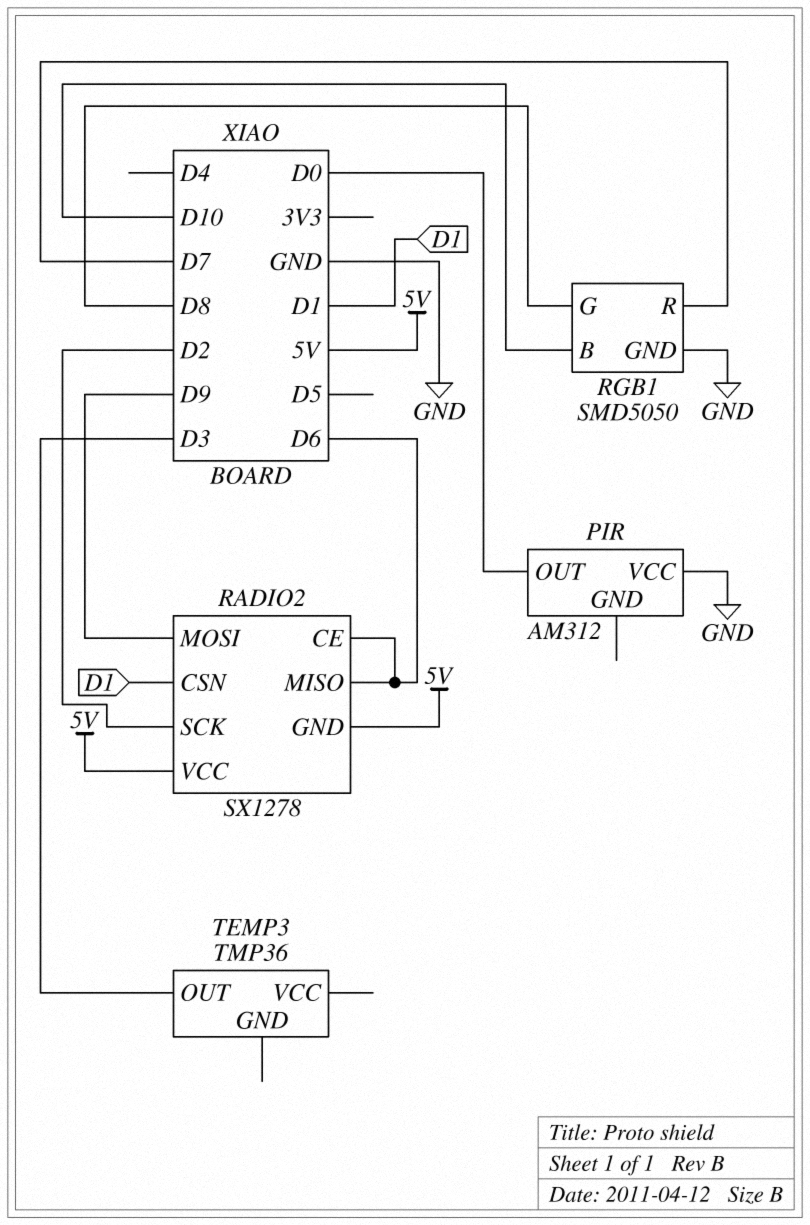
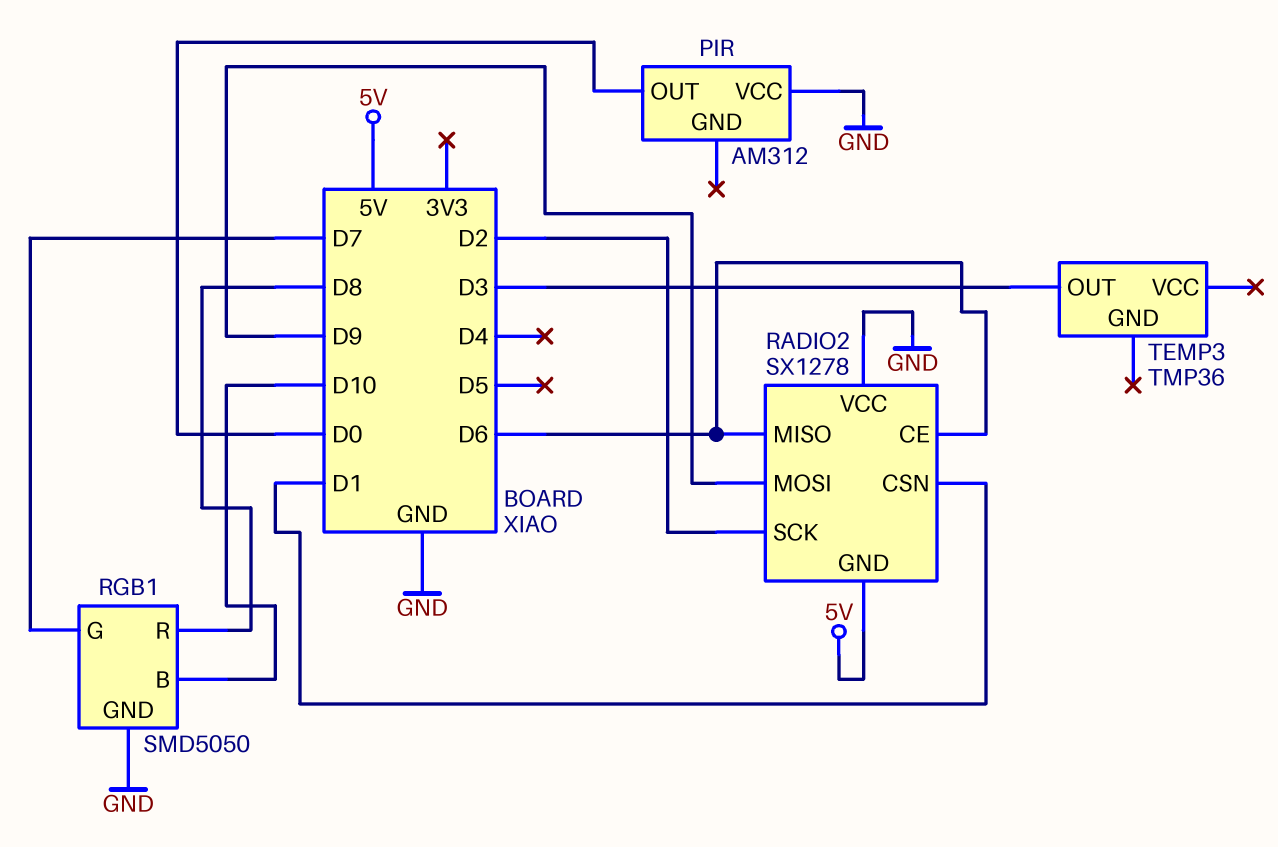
RADIO2 pin VCC: 5V -> GND
RGB1 pin G: D8 -> D7
RGB1 pin R: D7 -> D8

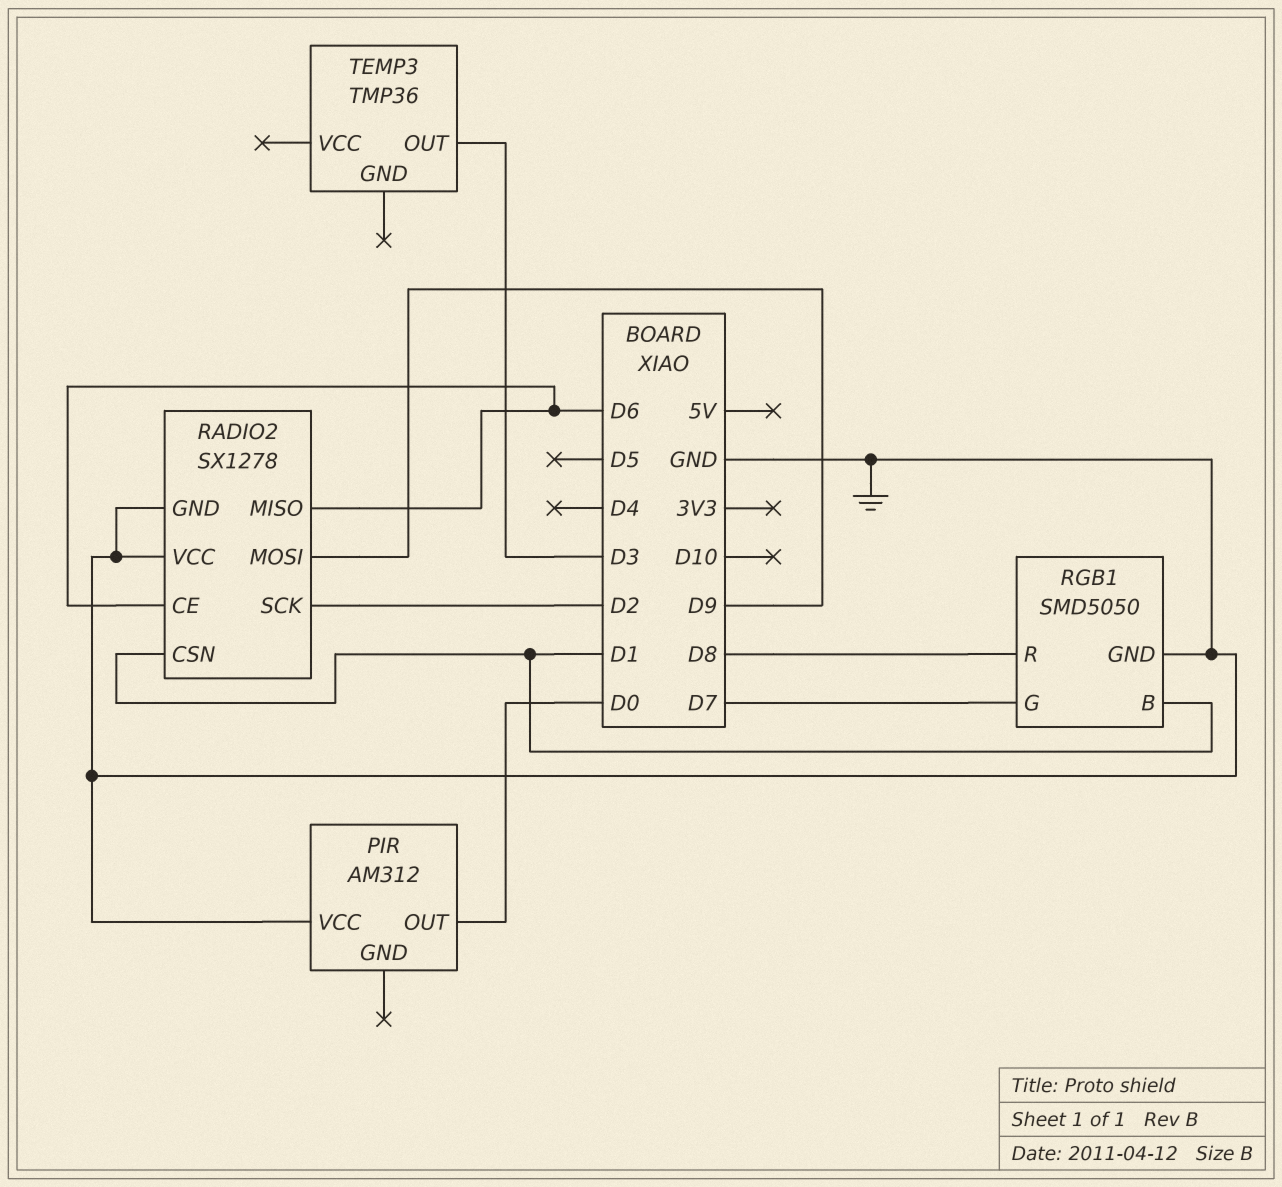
RADIO2 pin GND: 5V -> GND
RGB1 pin B: D10 -> D1

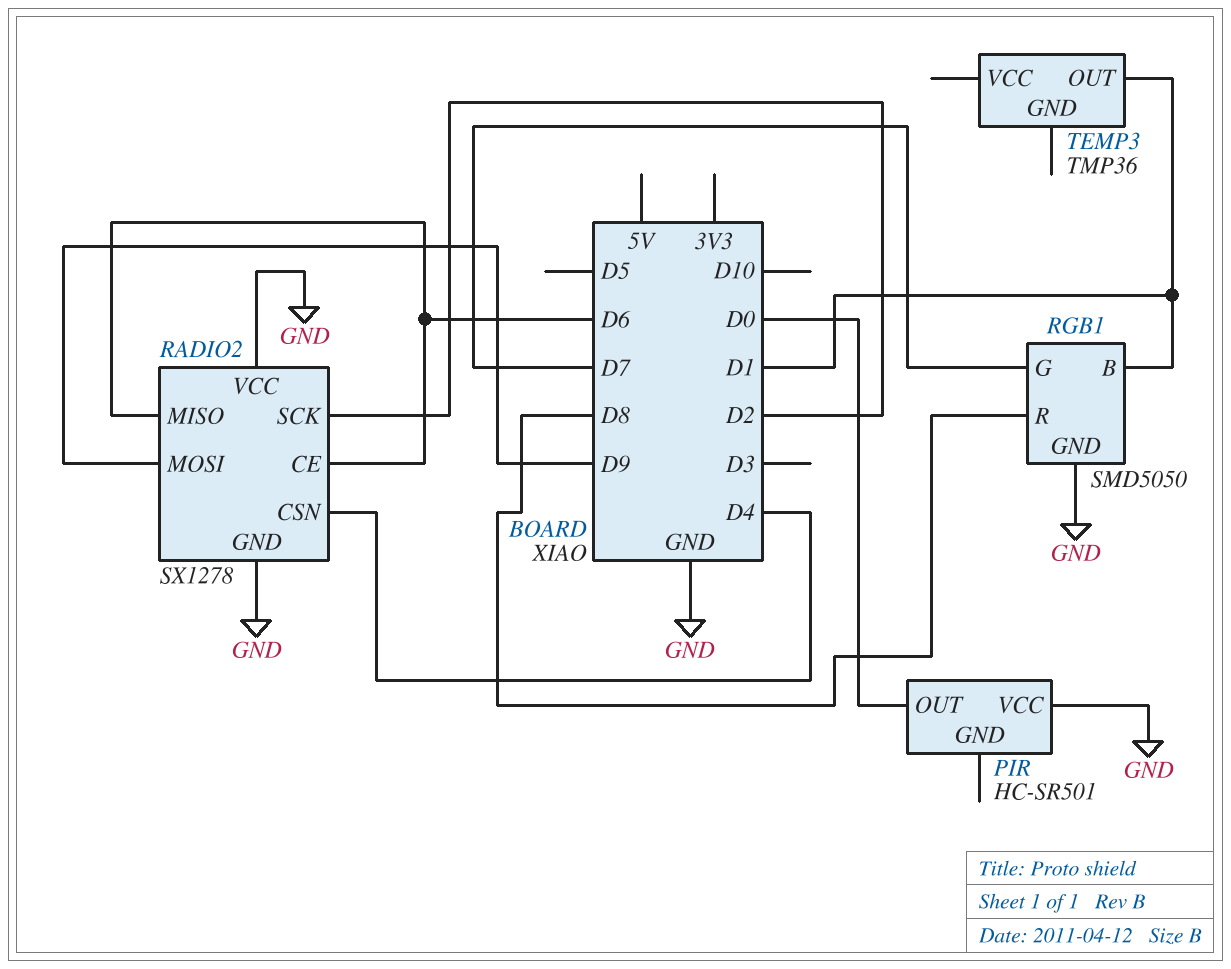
PIR: AM312 -> HC-SR501
RADIO2 pin CSN: D1 -> D4
TEMP3 pin OUT: D3 -> D1

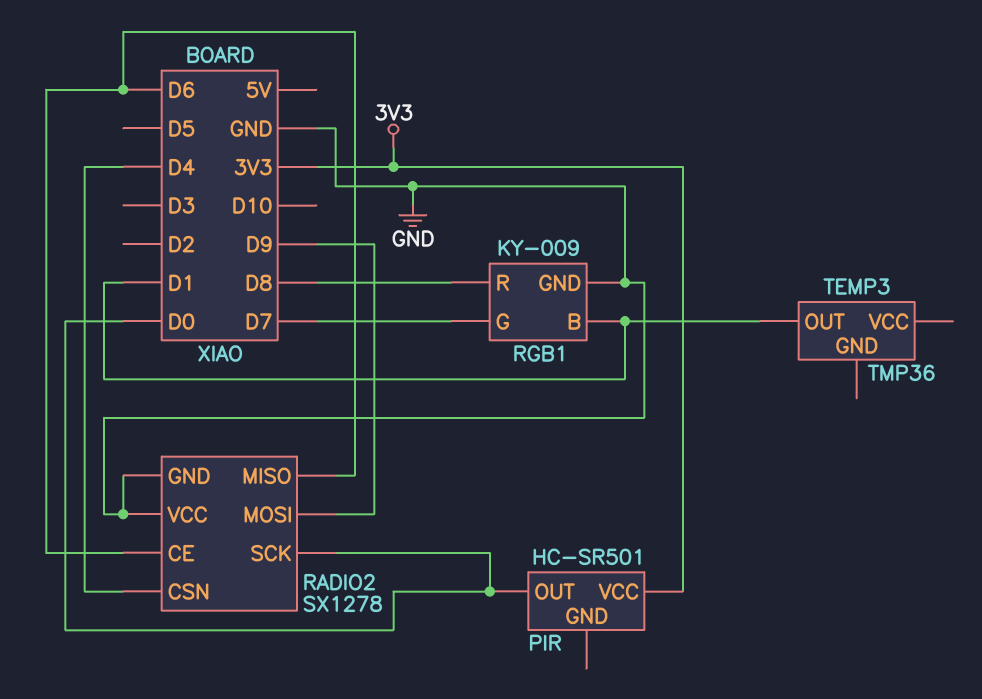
PIR pin VCC: GND -> 3V3
RADIO2 pin SCK: D2 -> D0
RGB1: SMD5050 -> KY-009

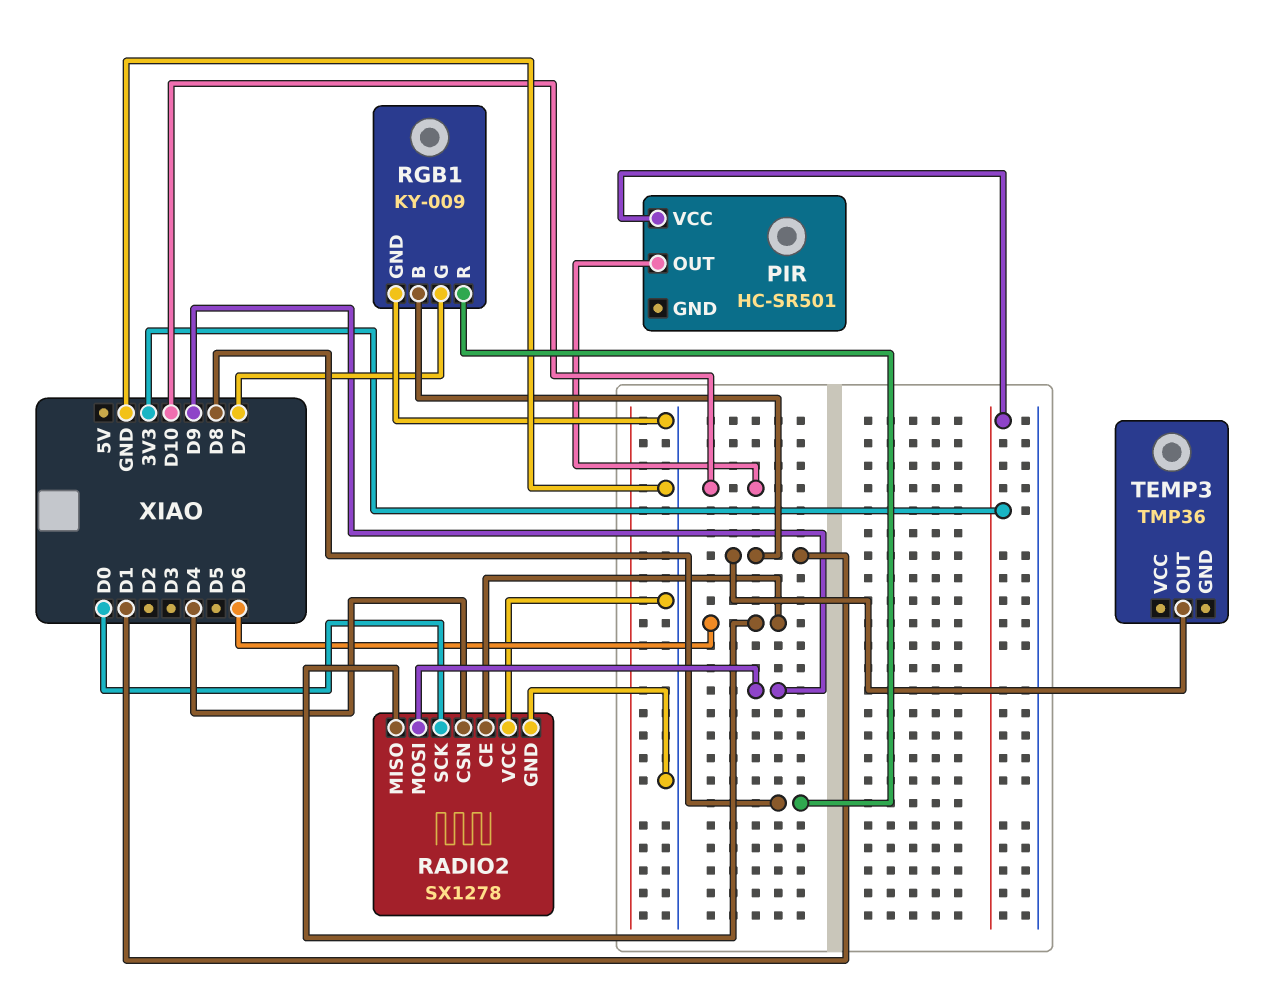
PIR pin OUT: D0 -> D10

